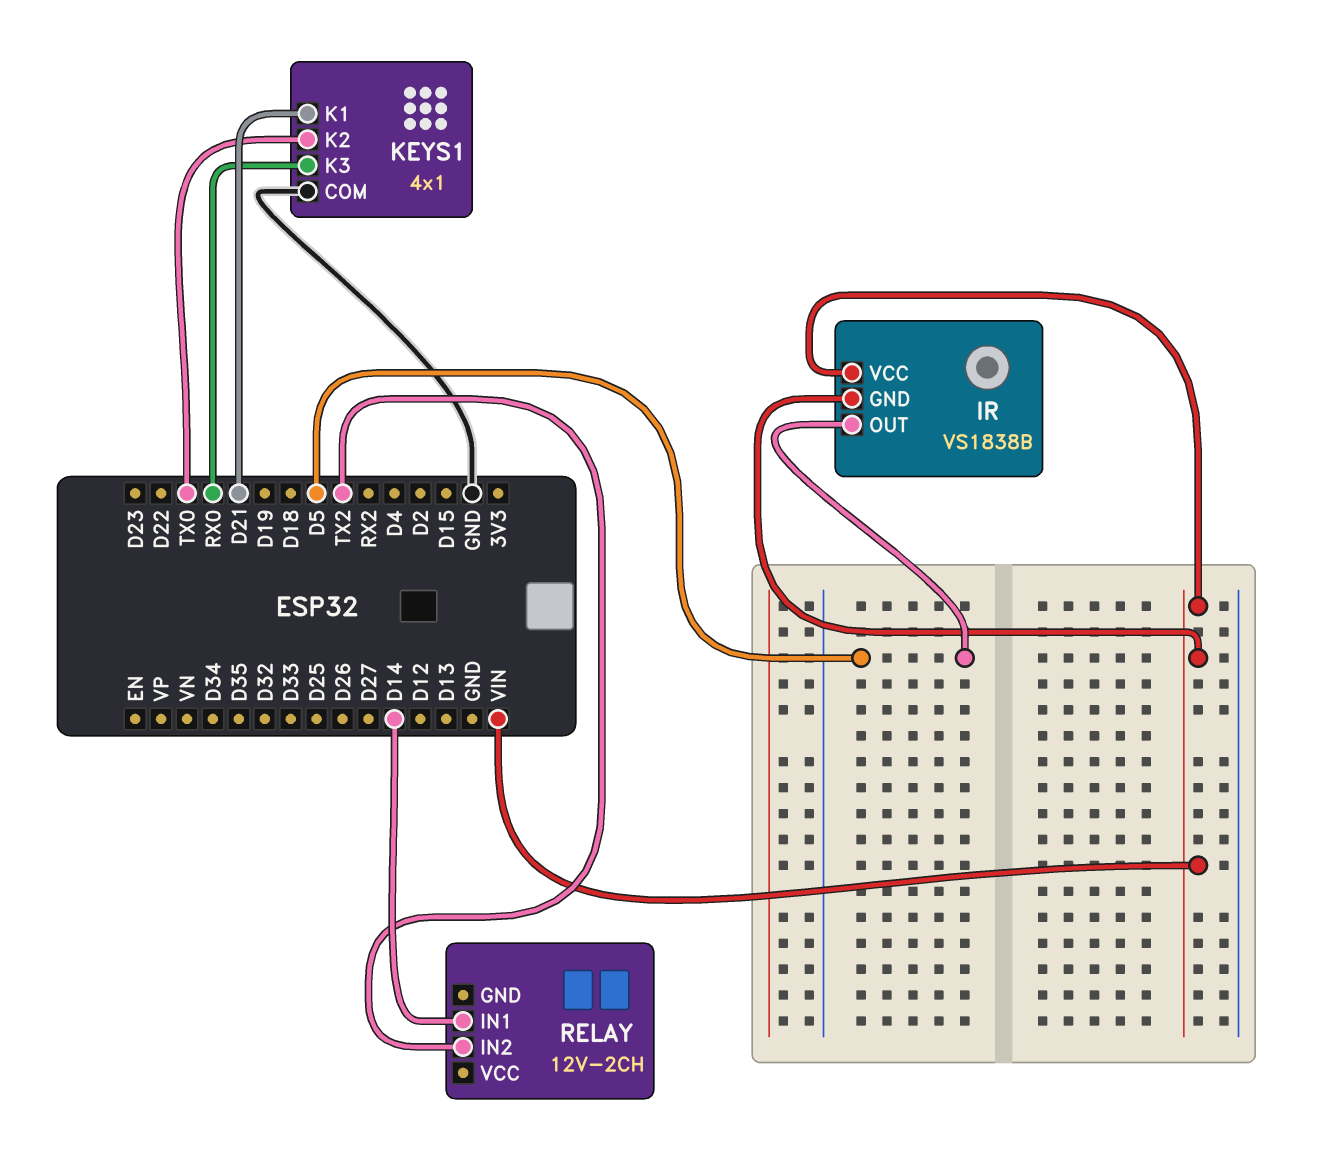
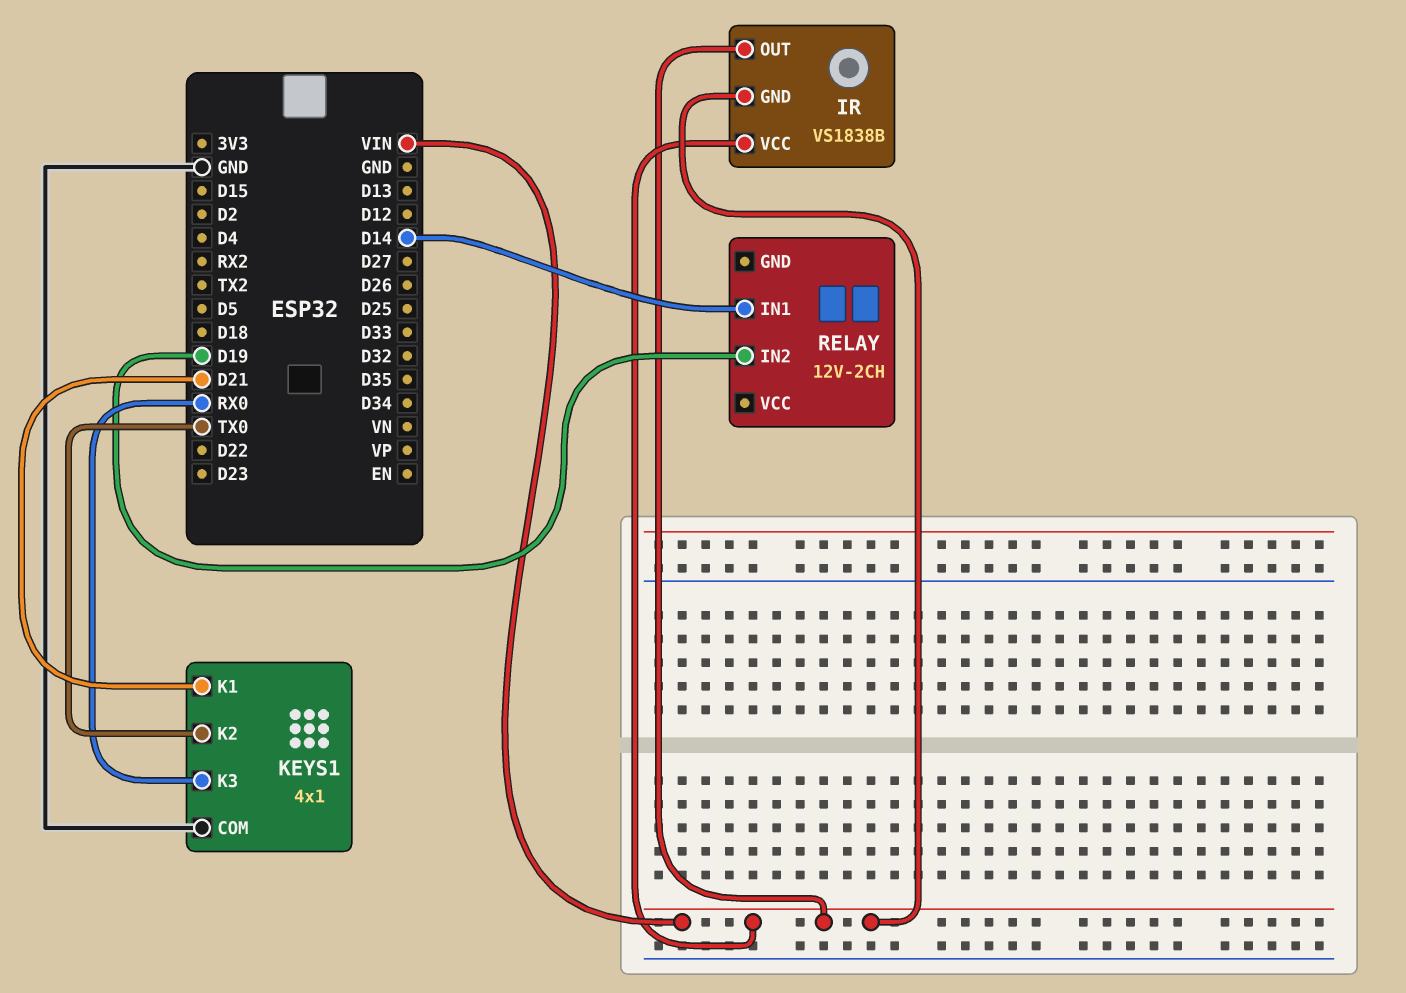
IR pin OUT: D5 -> VIN
RELAY pin IN2: TX2 -> D19

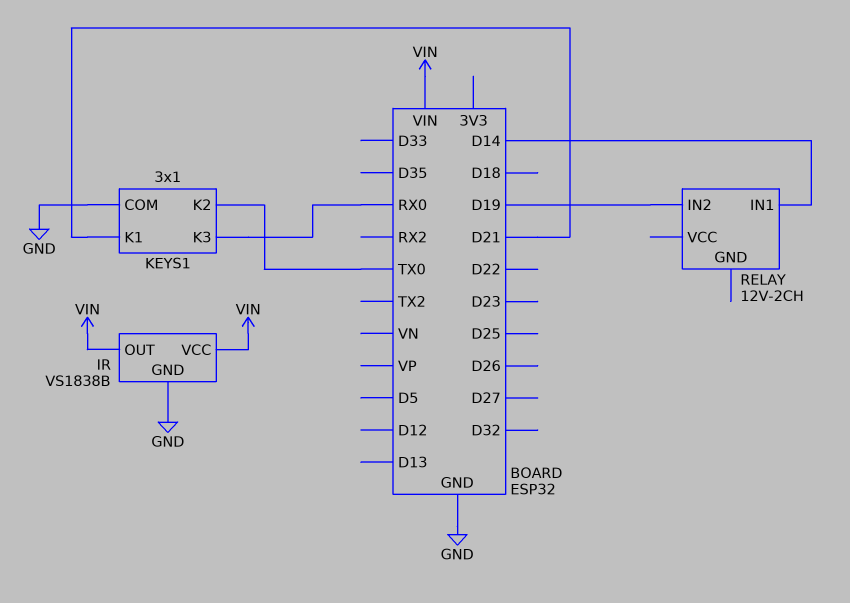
IR pin GND: VIN -> GND
KEYS1: 4x1 -> 3x1

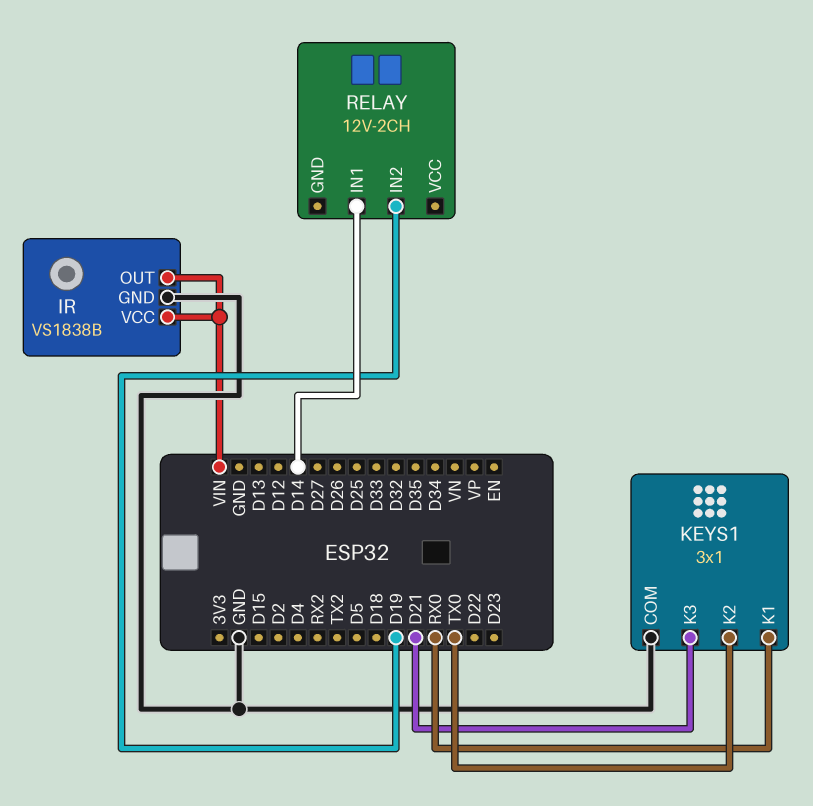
KEYS1 pin K1: D21 -> RX0
KEYS1 pin K3: RX0 -> D21

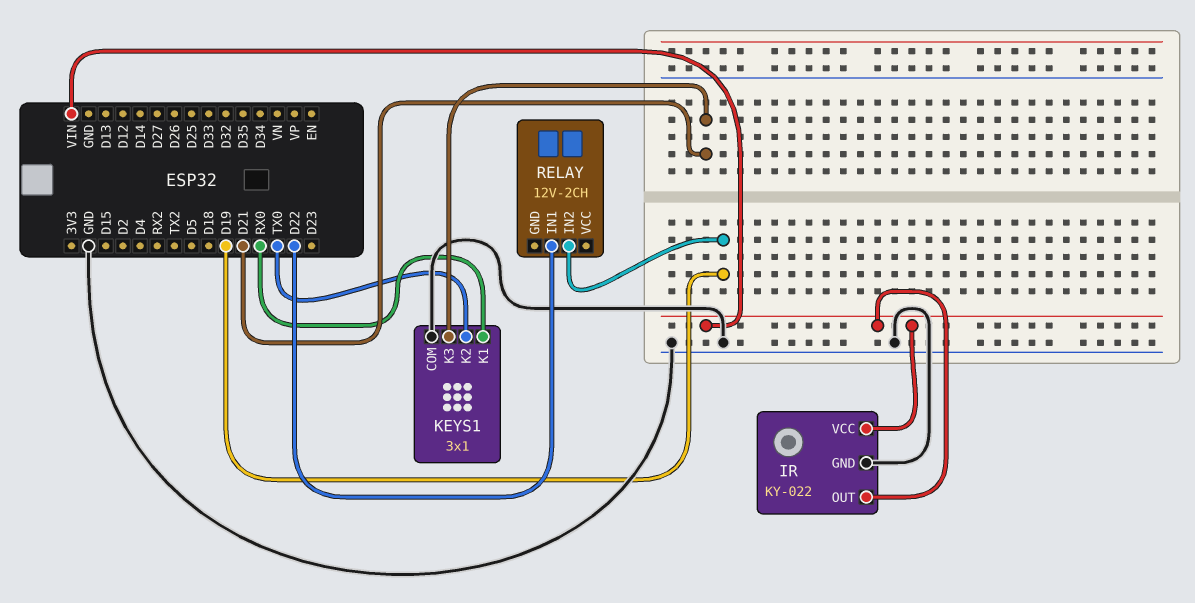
IR: VS1838B -> KY-022
RELAY pin IN1: D14 -> D22

